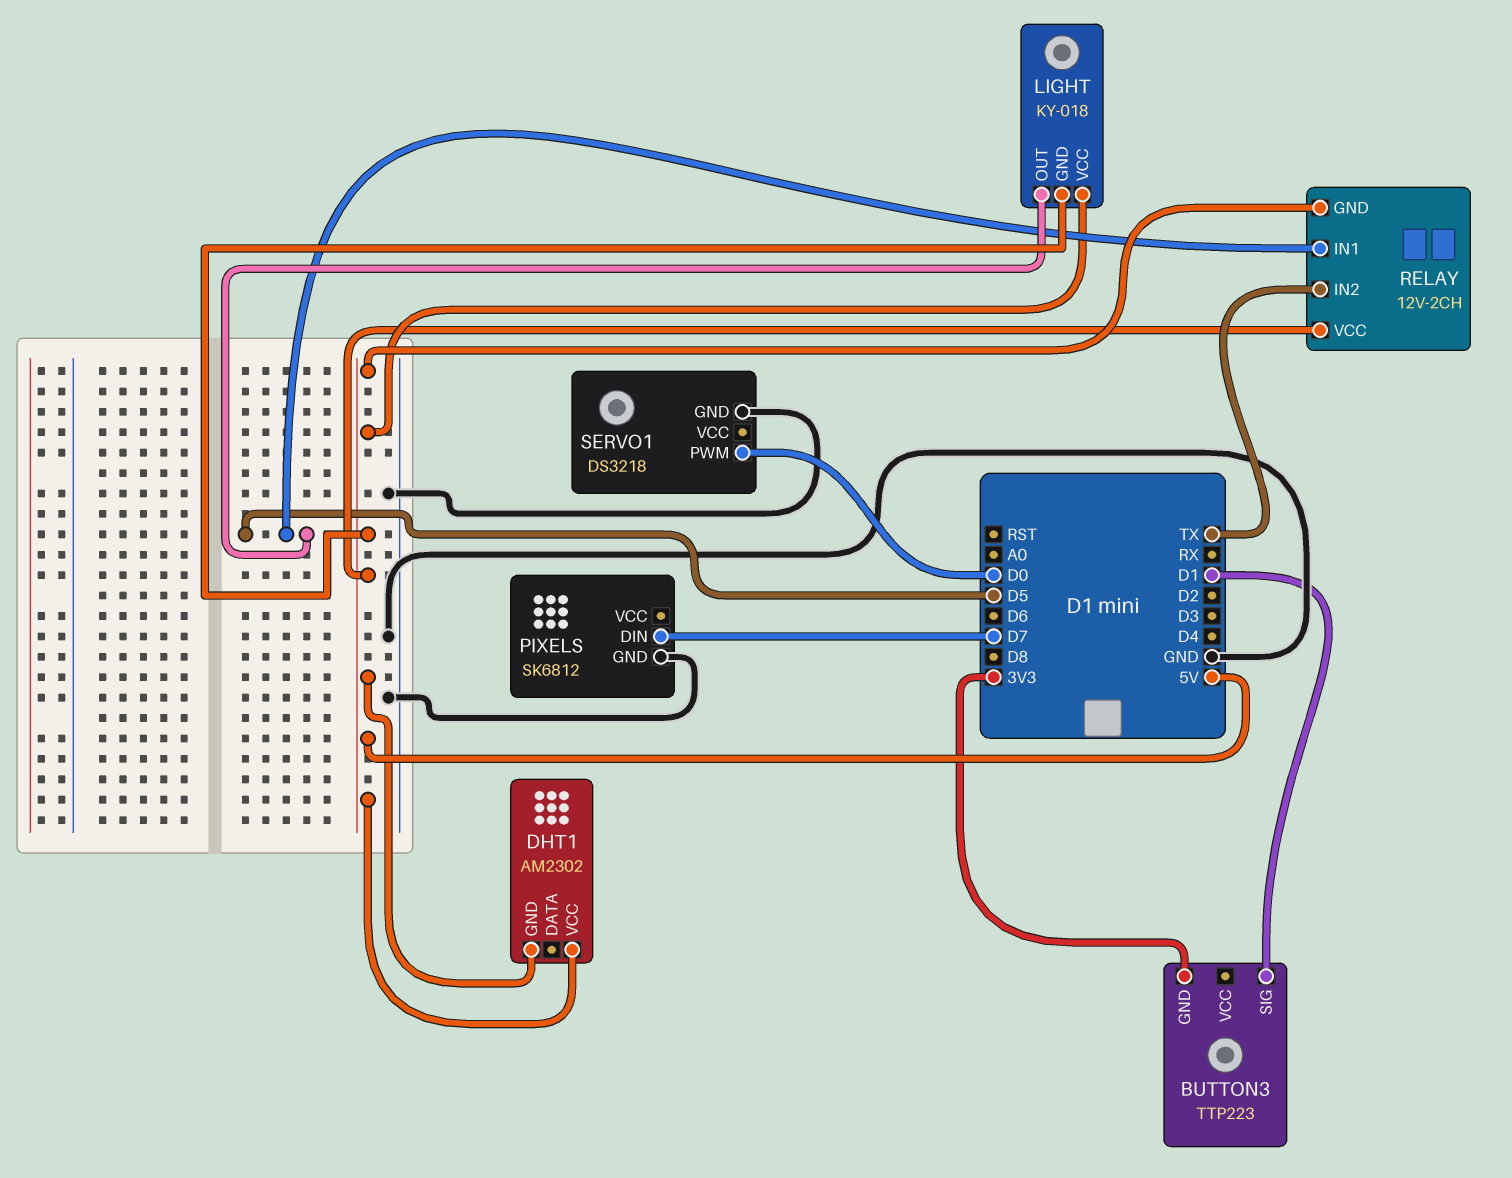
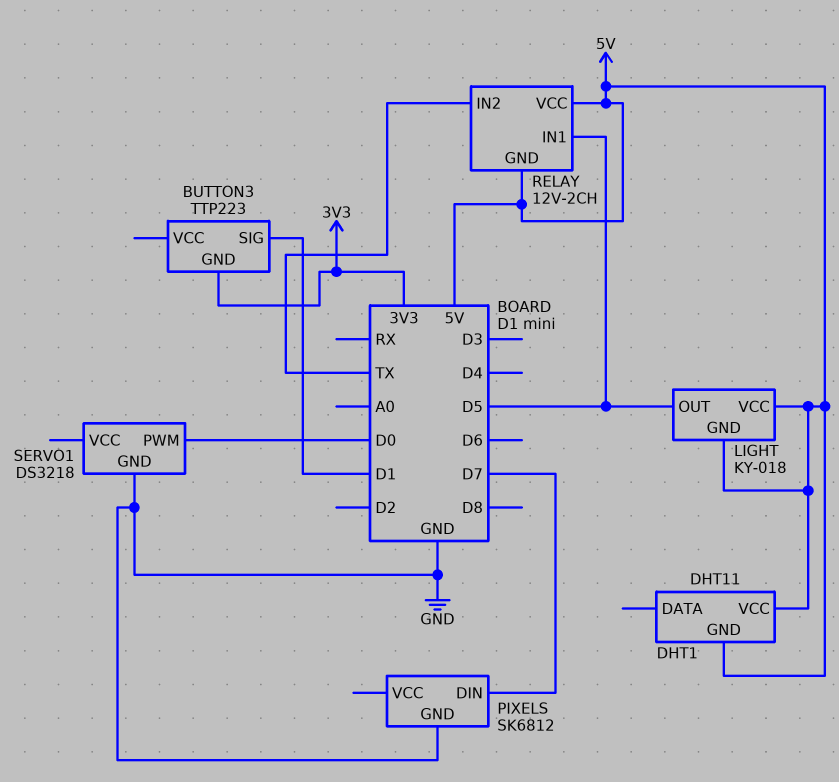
DHT1: AM2302 -> DHT11

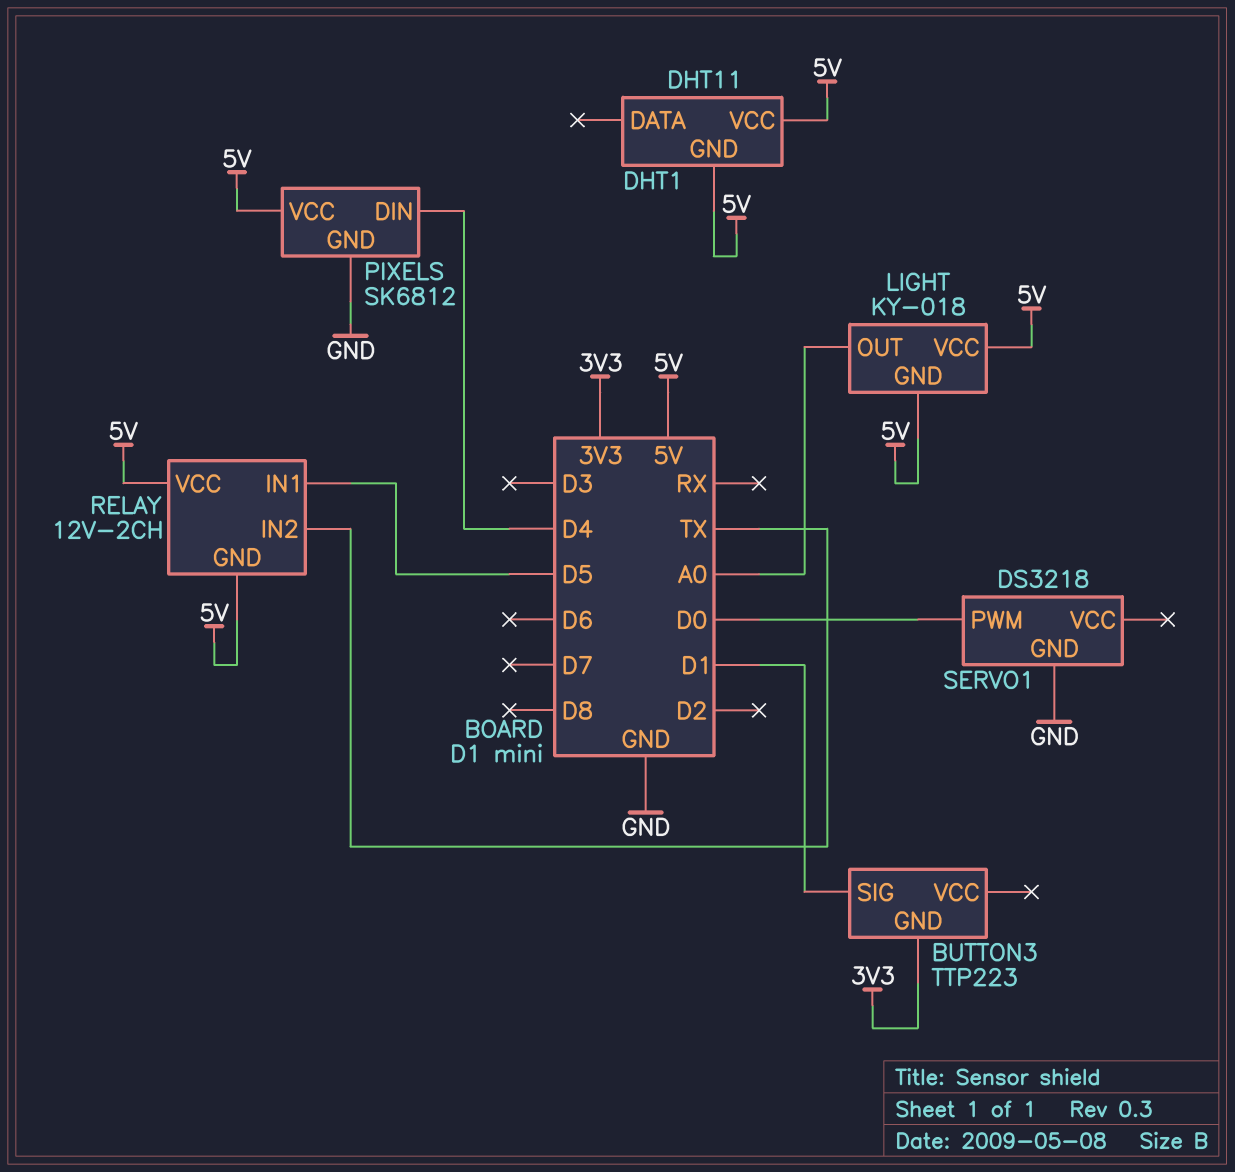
LIGHT pin OUT: D5 -> A0
PIXELS pin DIN: D7 -> D4
PIXELS pin VCC: none -> 5V

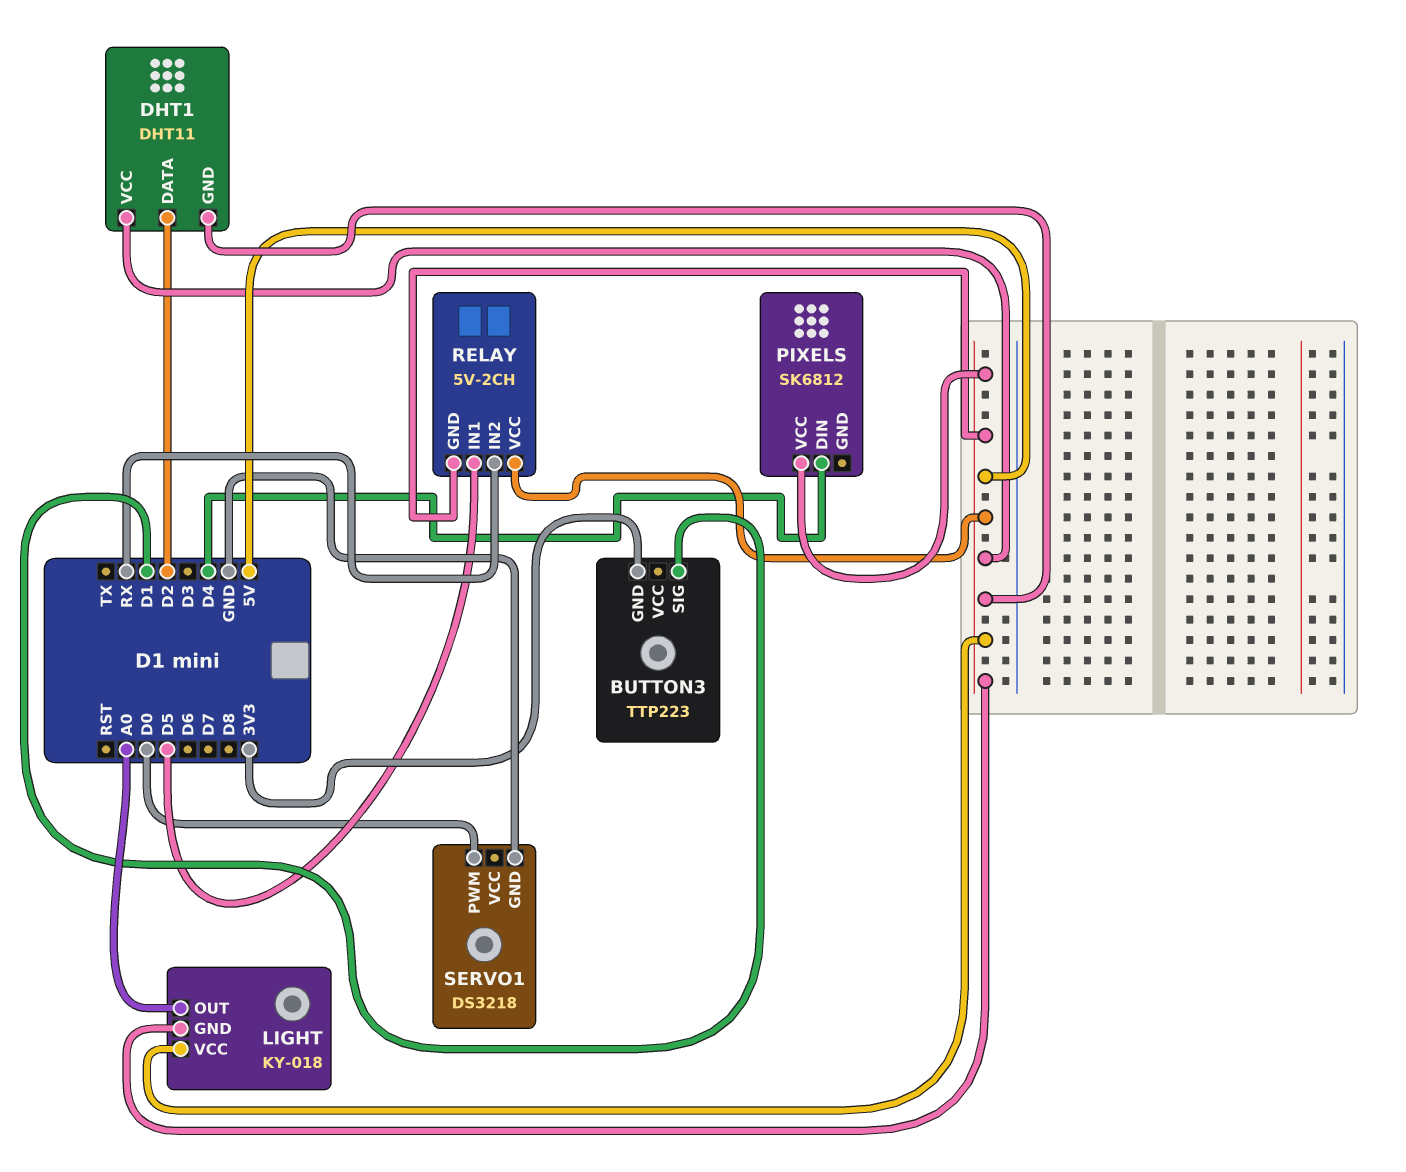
DHT1 pin DATA: none -> D2
PIXELS pin GND: GND -> none
RELAY: 12V-2CH -> 5V-2CH
RELAY pin IN2: TX -> RX

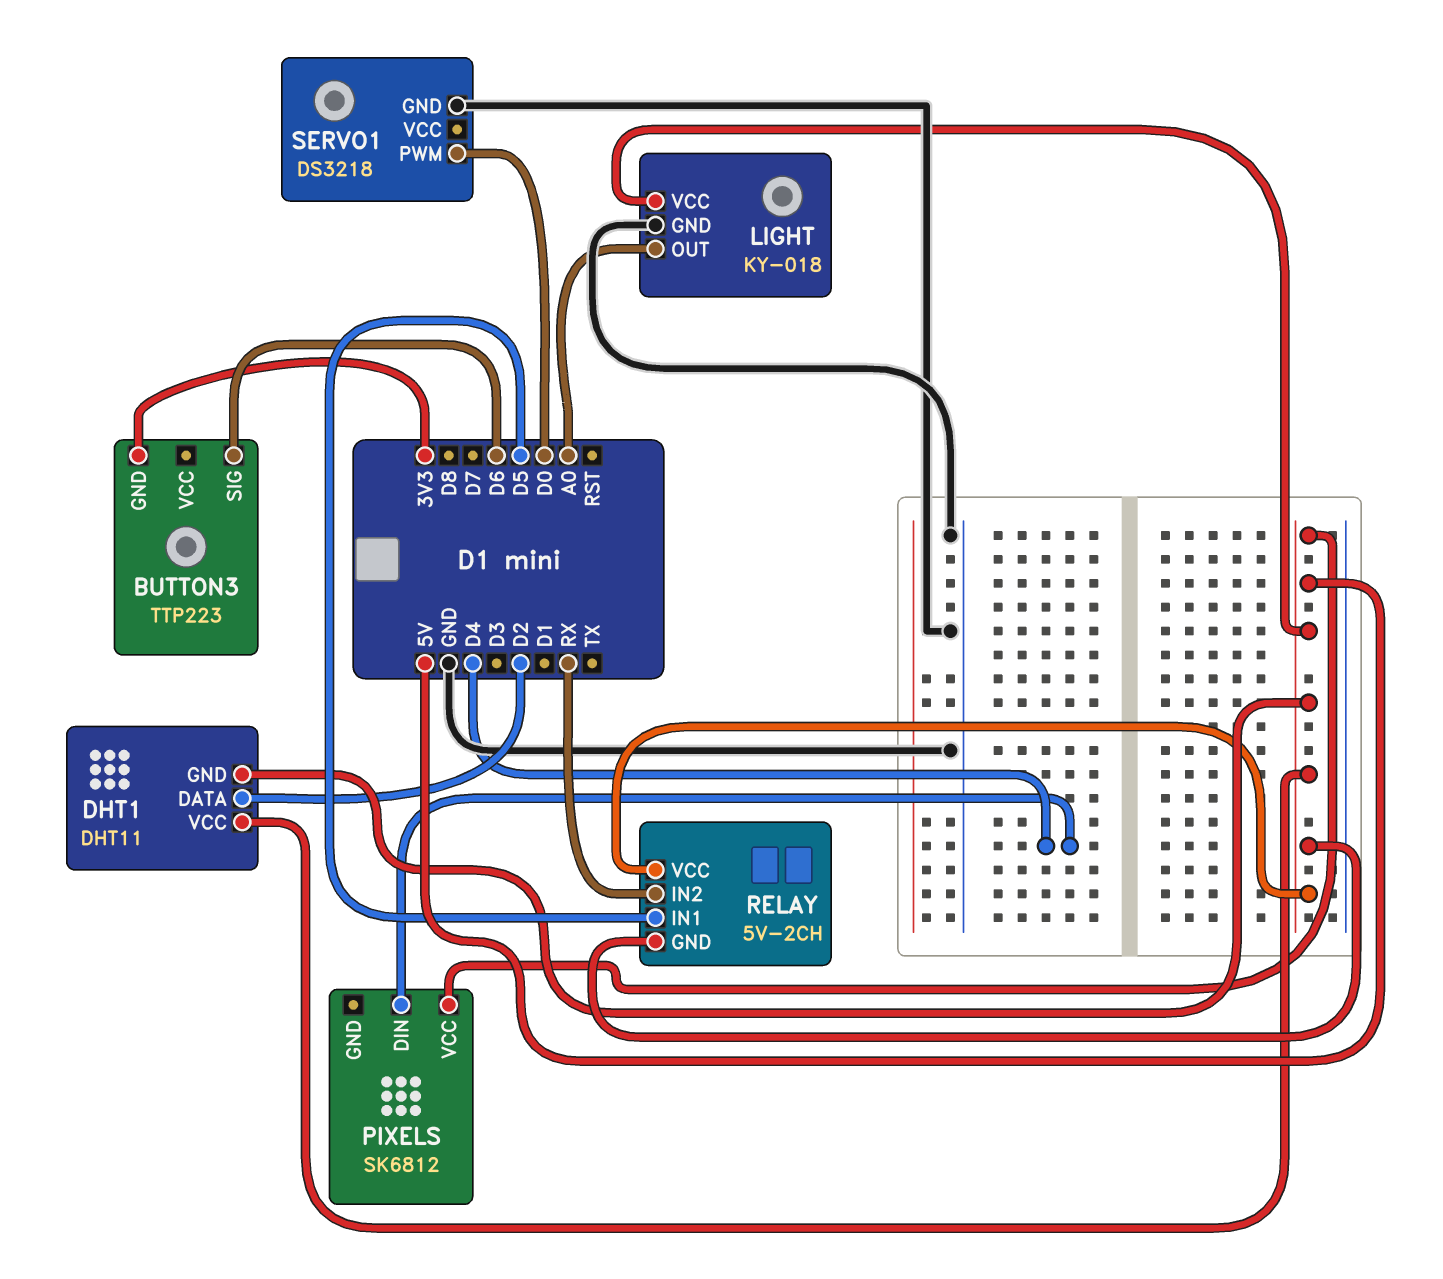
BUTTON3 pin SIG: D1 -> D6
LIGHT pin GND: 5V -> GND

